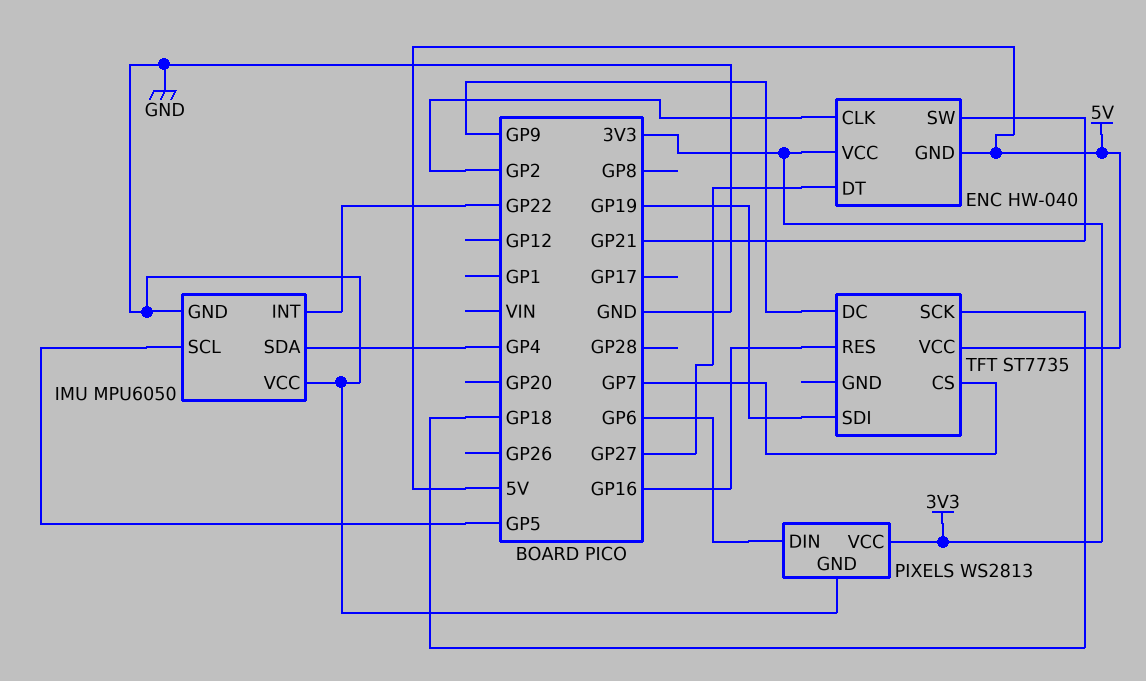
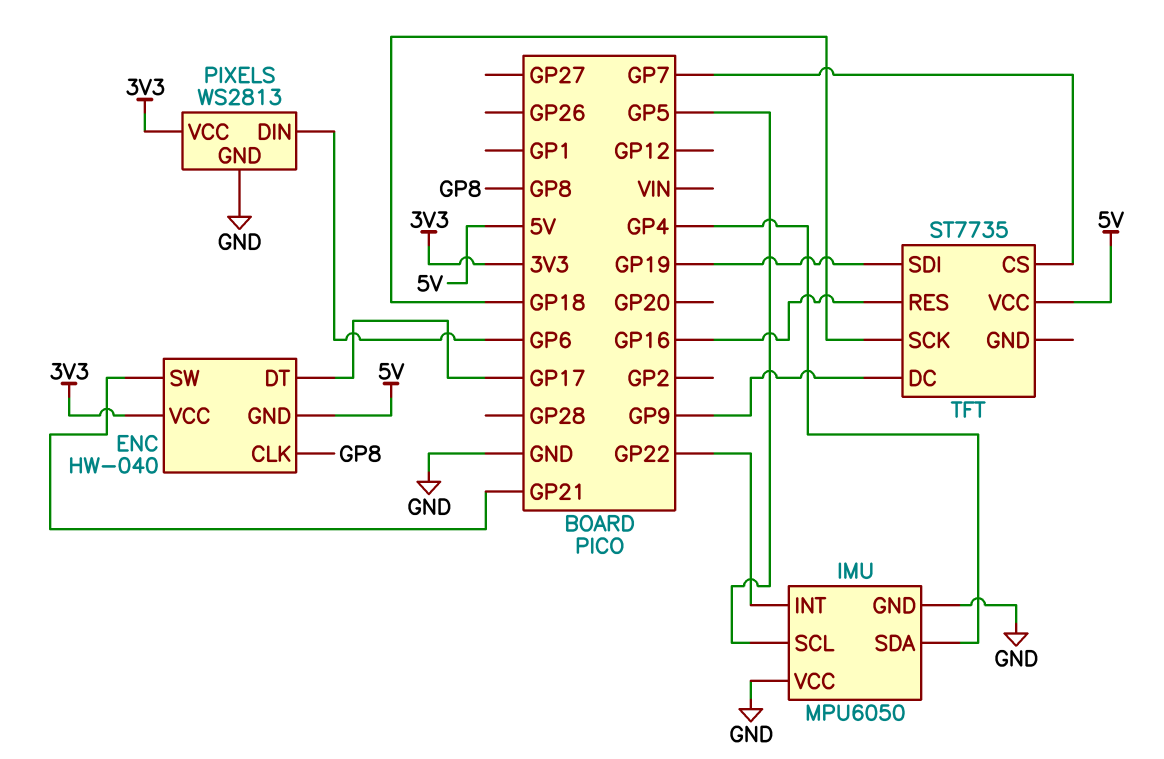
ENC pin CLK: GP2 -> GP8
ENC pin DT: GP27 -> GP17

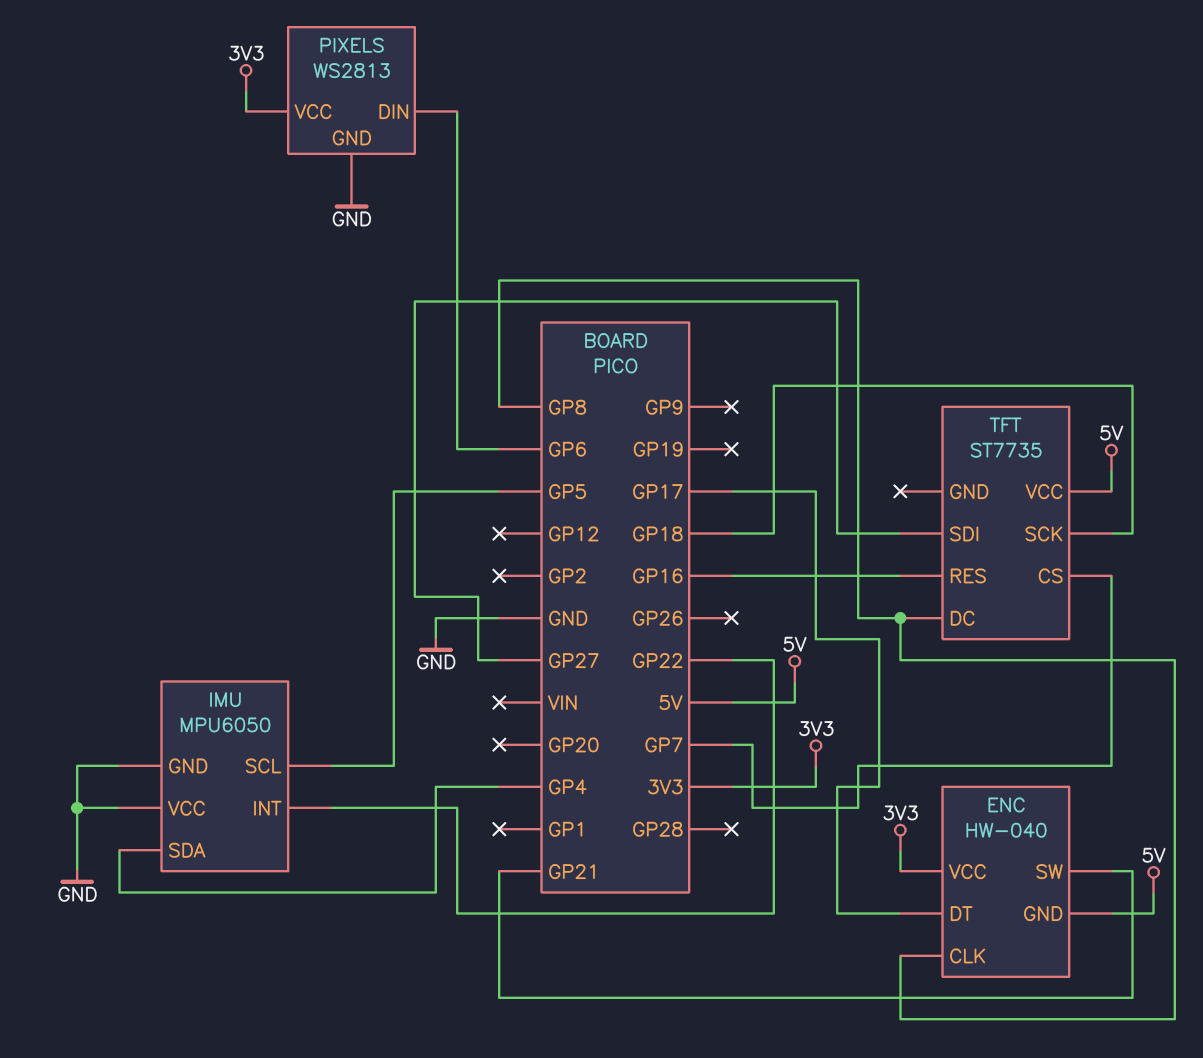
TFT pin DC: GP9 -> GP8
TFT pin SDI: GP19 -> GP27

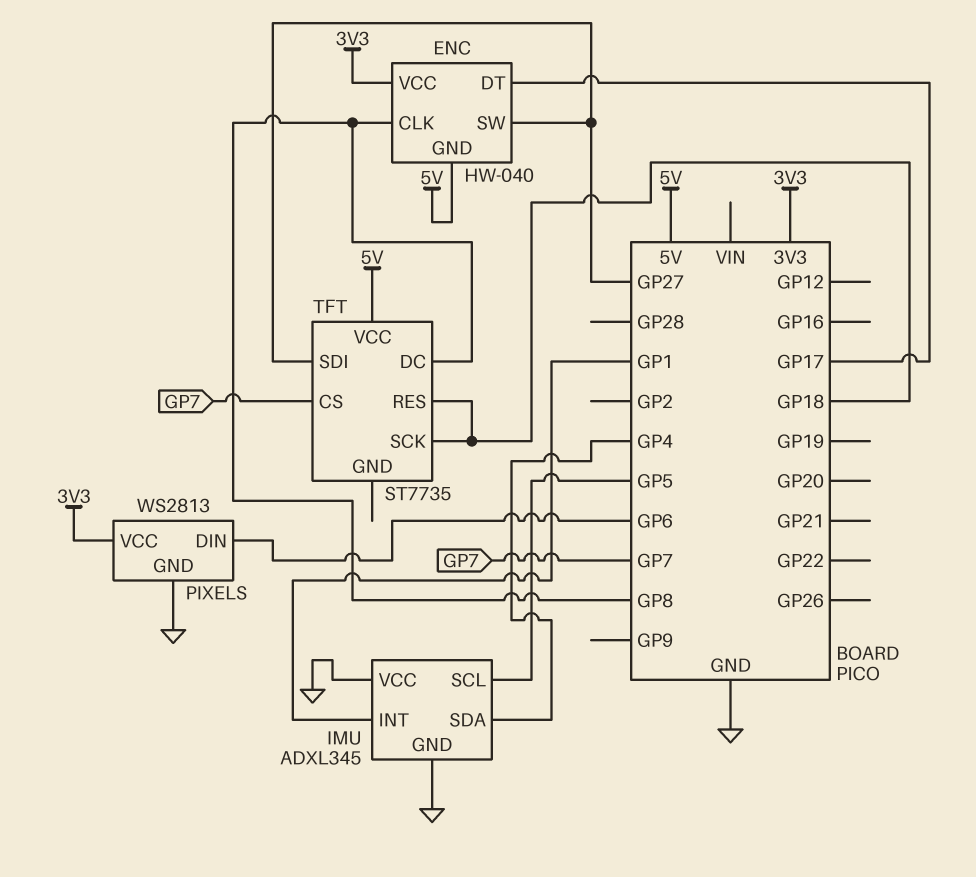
ENC pin SW: GP21 -> GP27
IMU: MPU6050 -> ADXL345
IMU pin INT: GP22 -> GP1
TFT pin RES: GP16 -> GP18

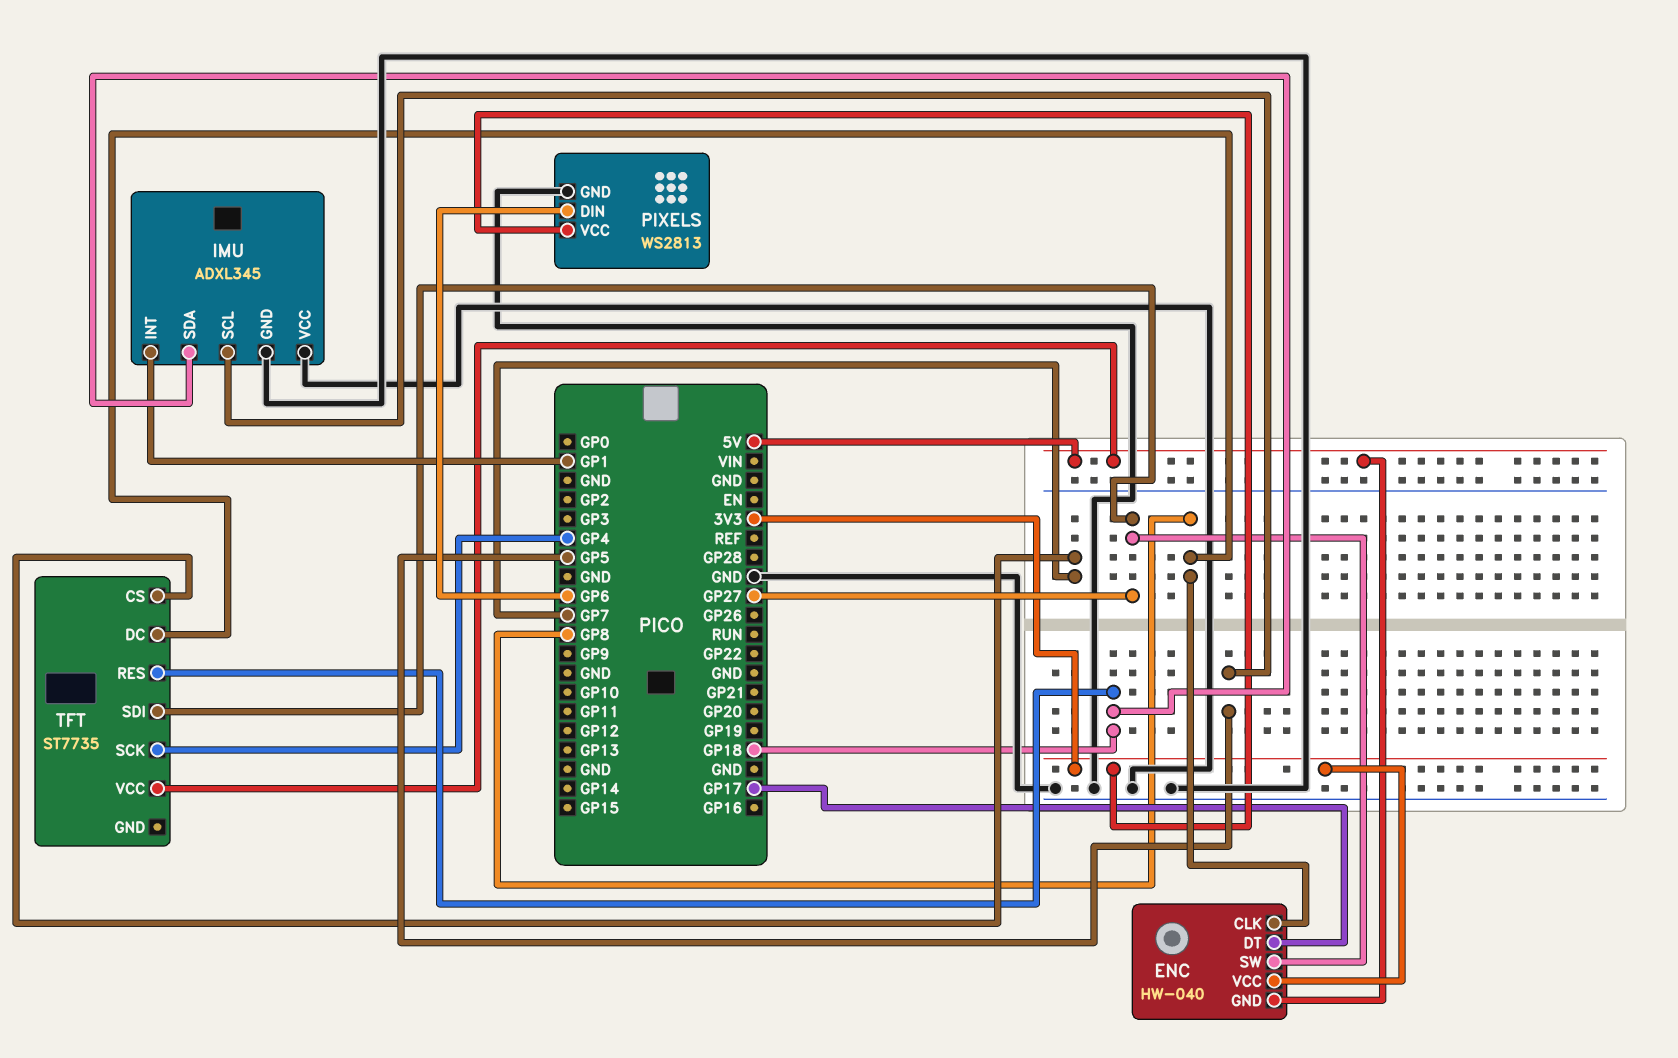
IMU pin SDA: GP4 -> GP18
TFT pin SCK: GP18 -> GP4

